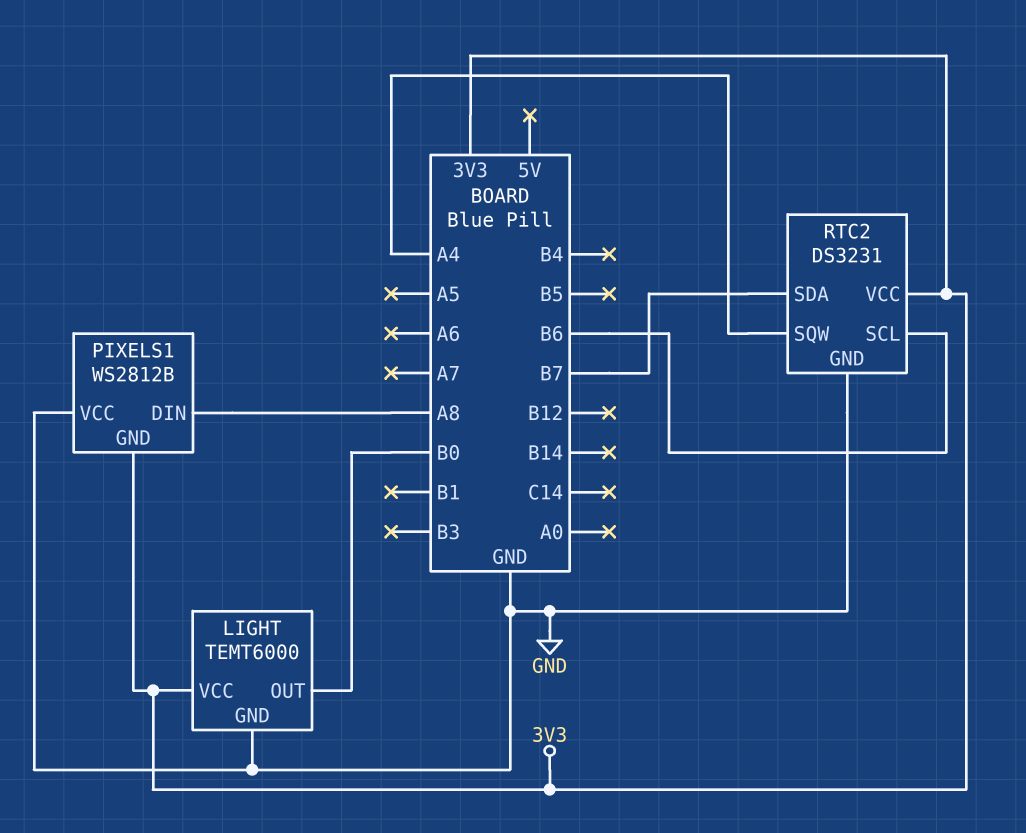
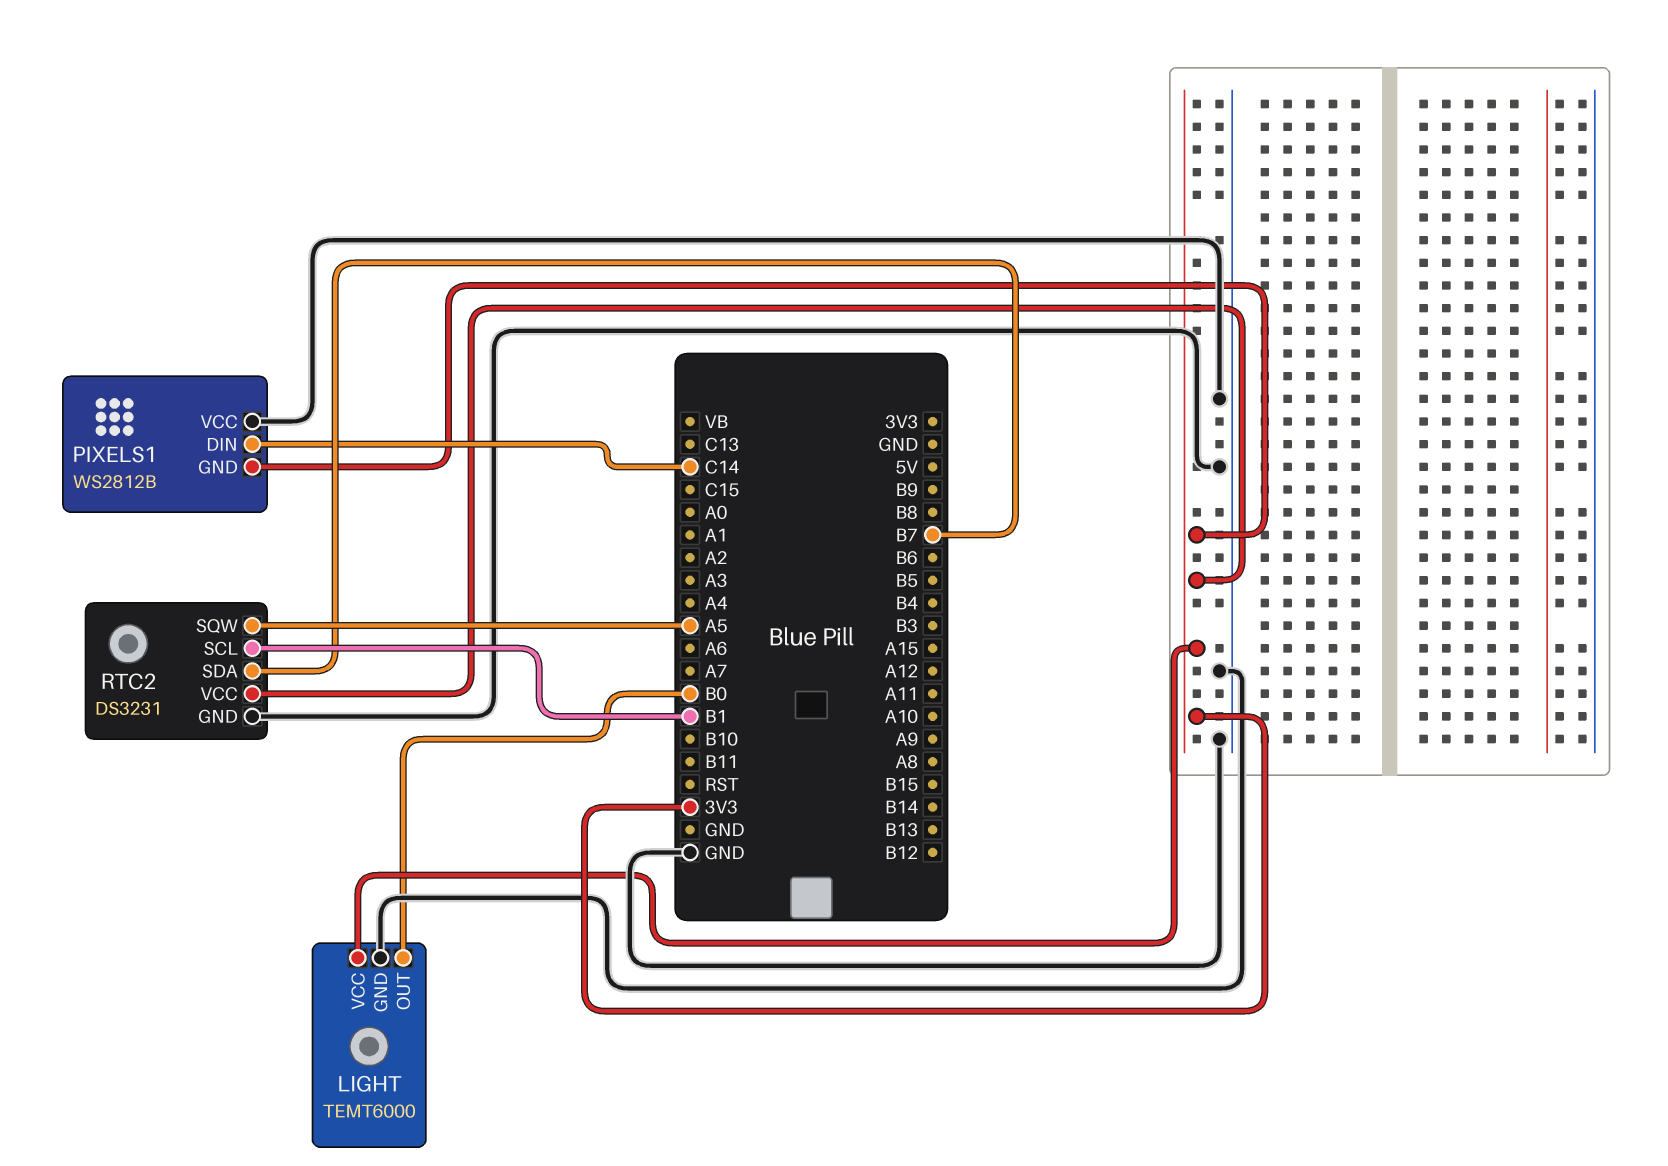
PIXELS1 pin DIN: A8 -> C14
RTC2 pin SCL: B6 -> B1
RTC2 pin SQW: A4 -> A5

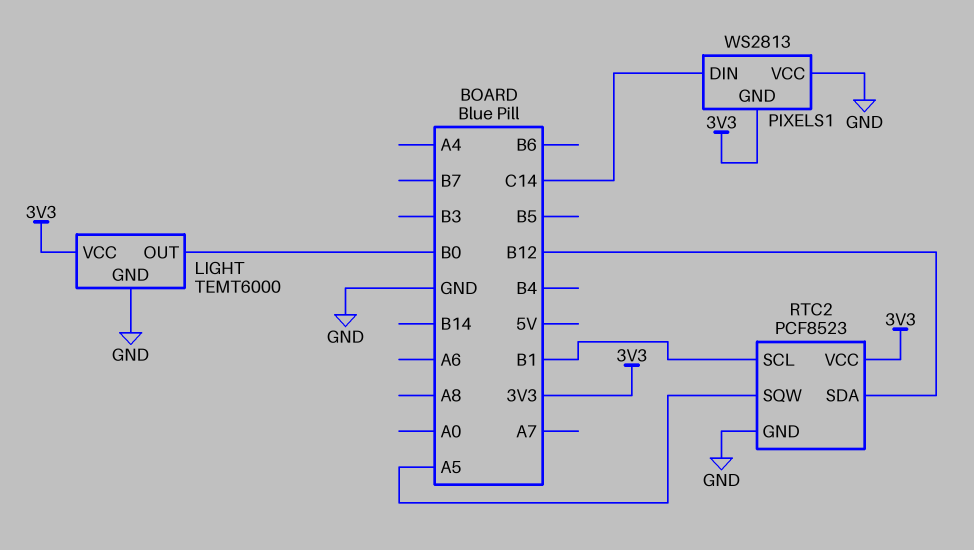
PIXELS1: WS2812B -> WS2813
RTC2: DS3231 -> PCF8523
RTC2 pin SDA: B7 -> B12

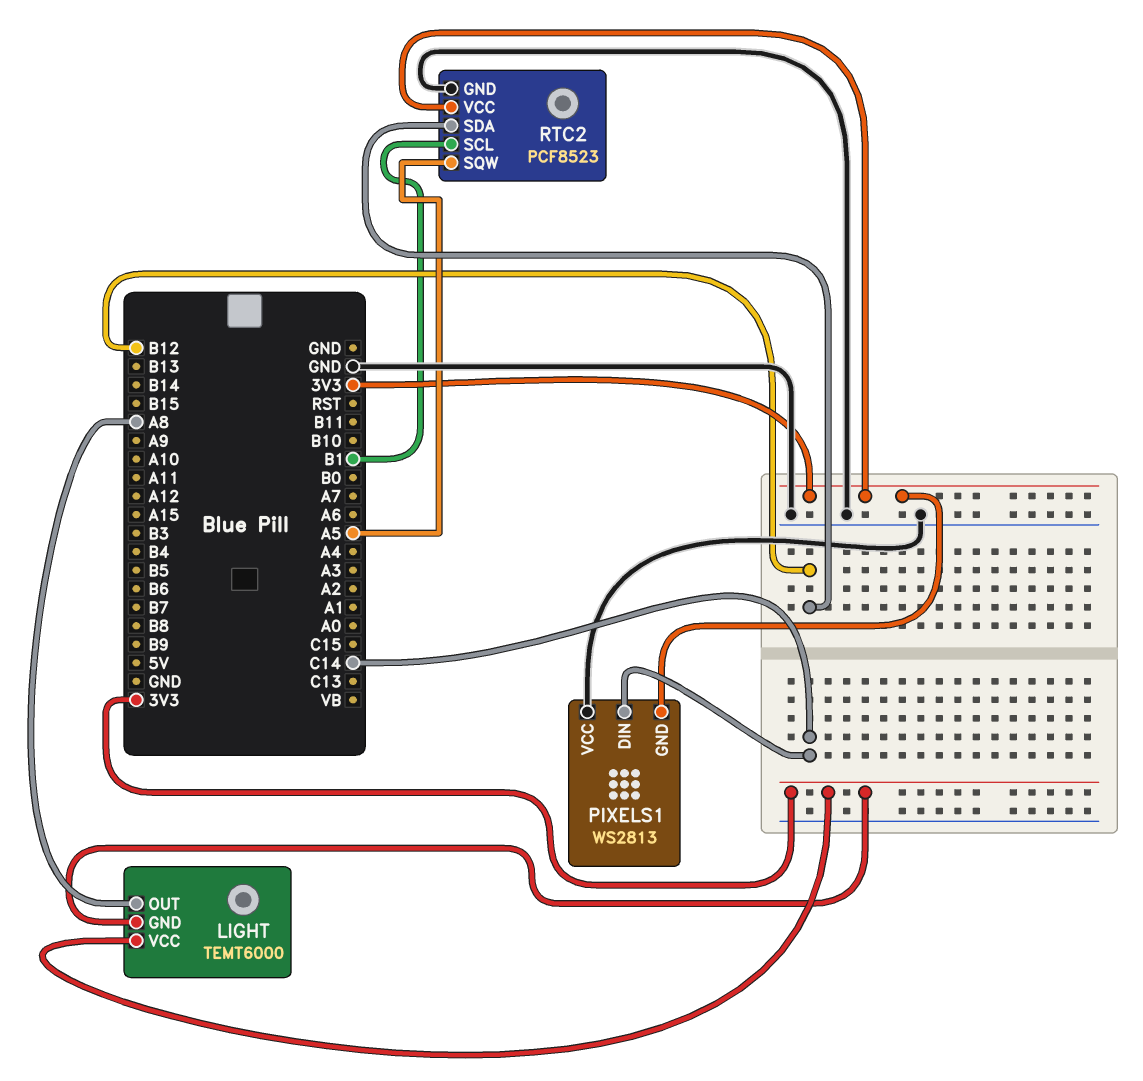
LIGHT pin GND: GND -> 3V3
LIGHT pin OUT: B0 -> A8

